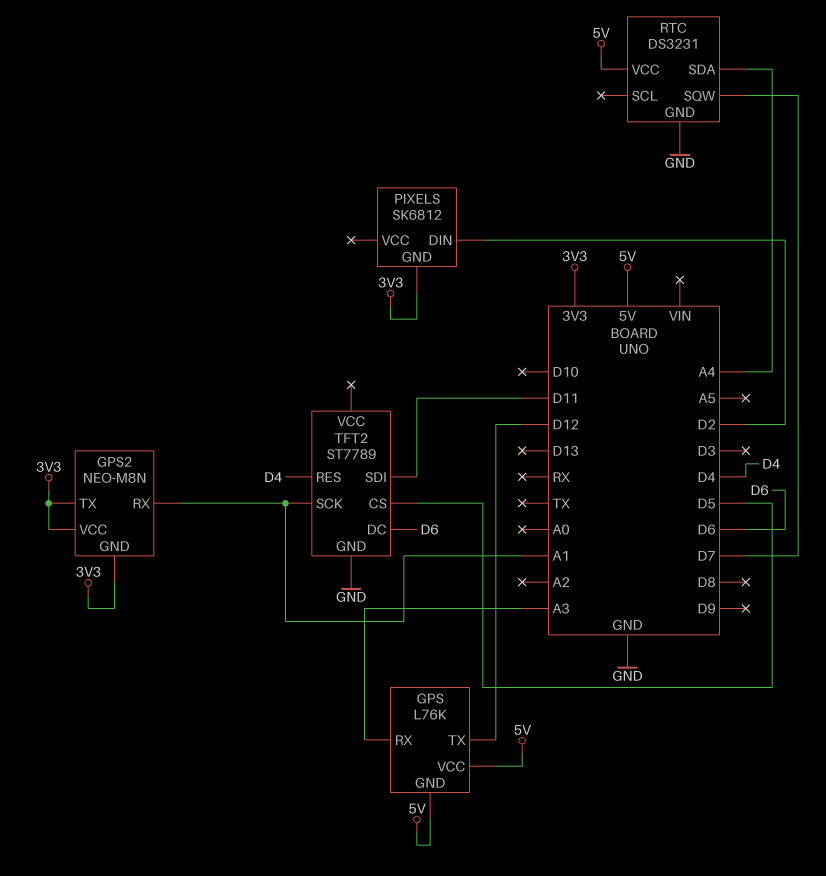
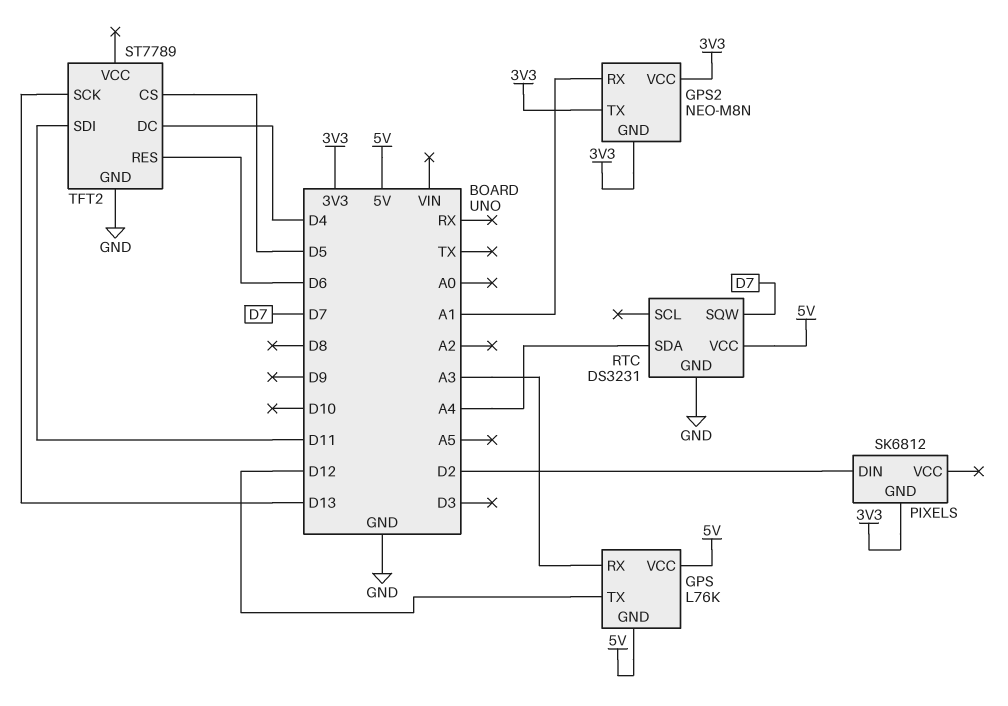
TFT2 pin DC: D6 -> D4
TFT2 pin RES: D4 -> D6
TFT2 pin SCK: A1 -> D13

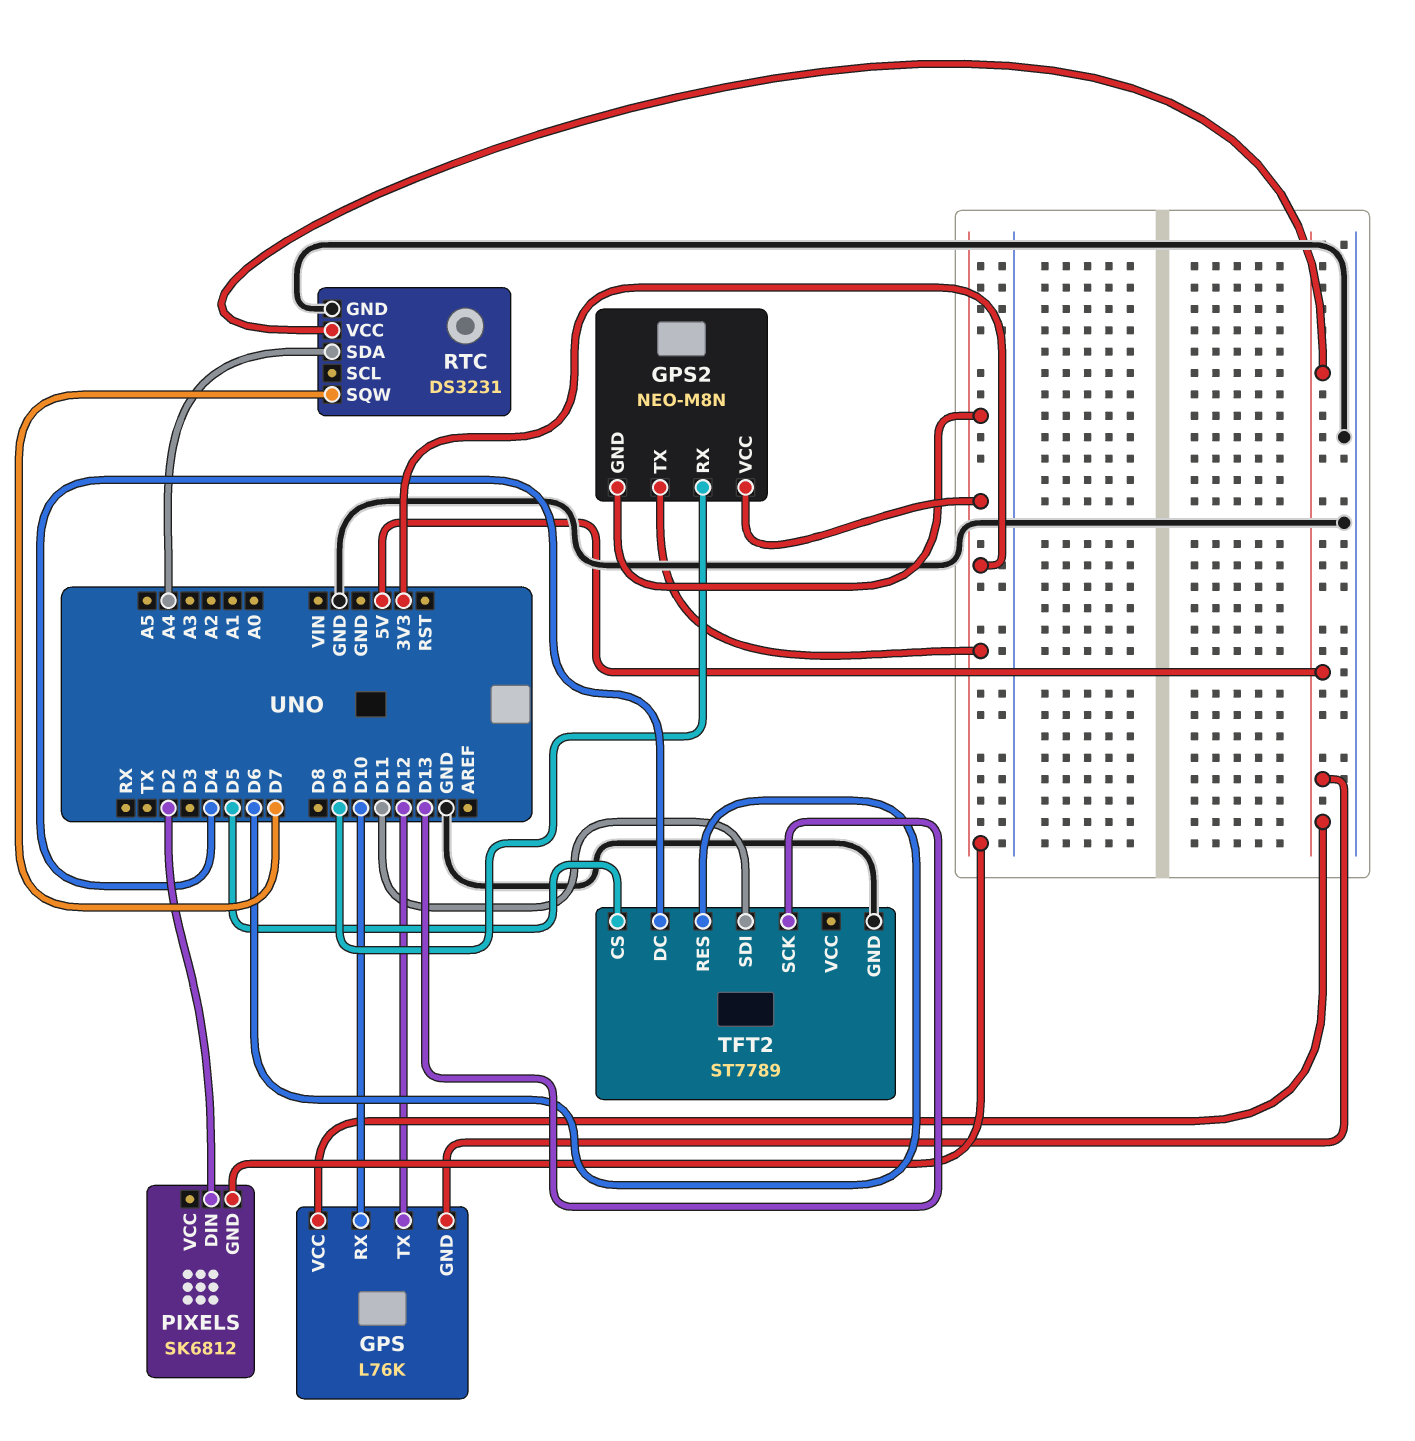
GPS pin RX: A3 -> D10
GPS2 pin RX: A1 -> D9

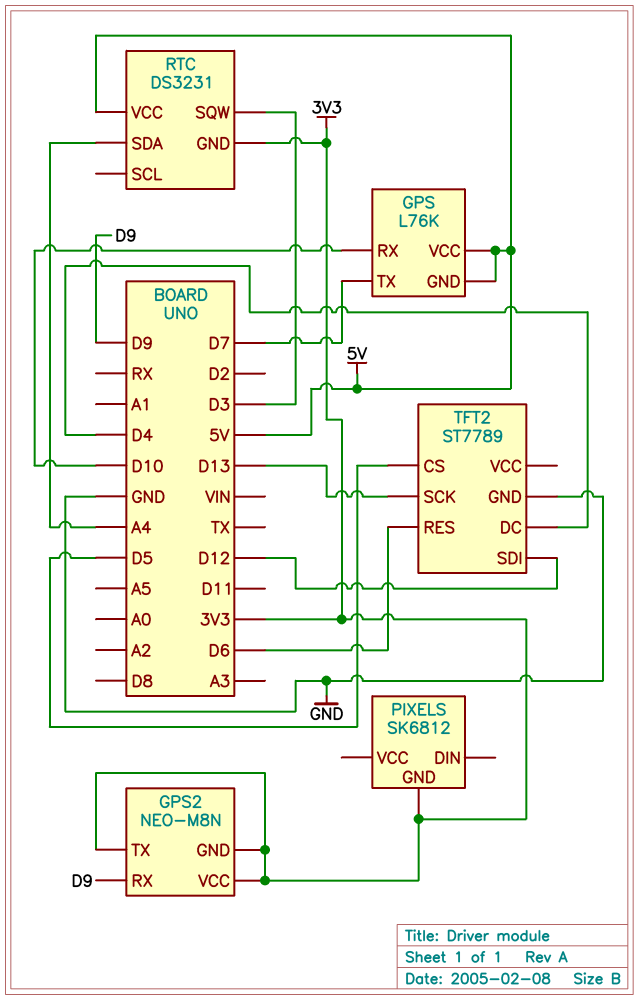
GPS pin TX: D12 -> D7
PIXELS pin DIN: D2 -> none
RTC pin GND: GND -> 3V3
RTC pin SQW: D7 -> D3
TFT2 pin SDI: D11 -> D12

